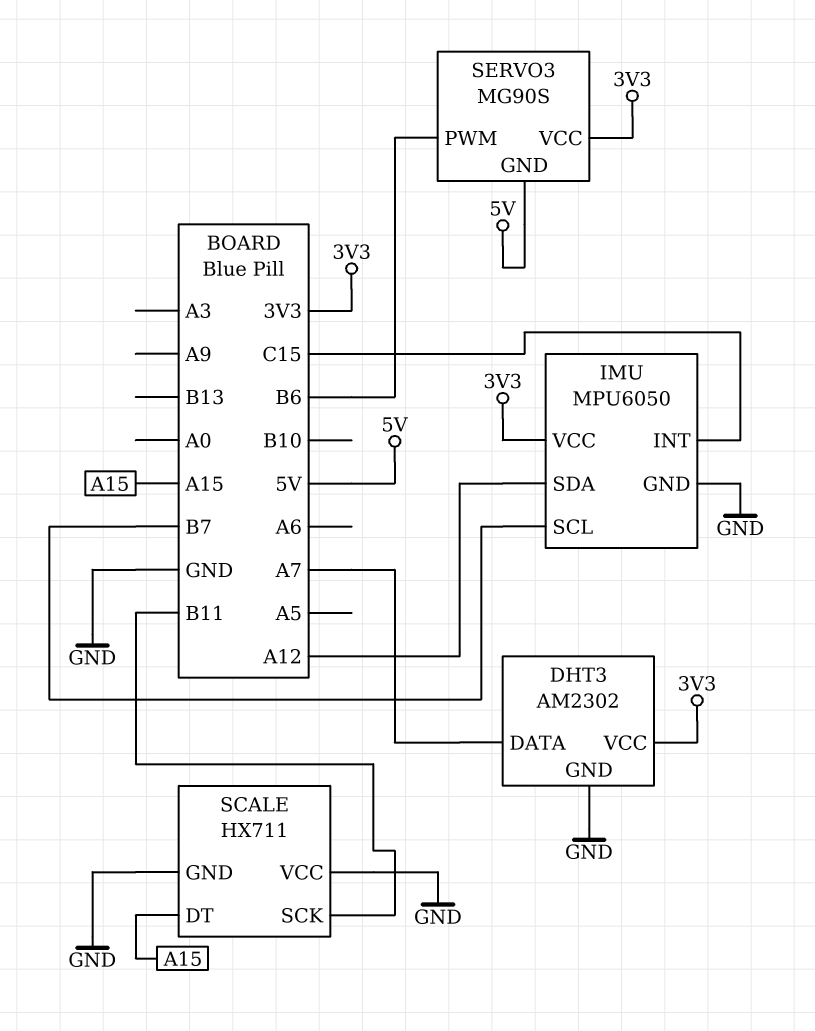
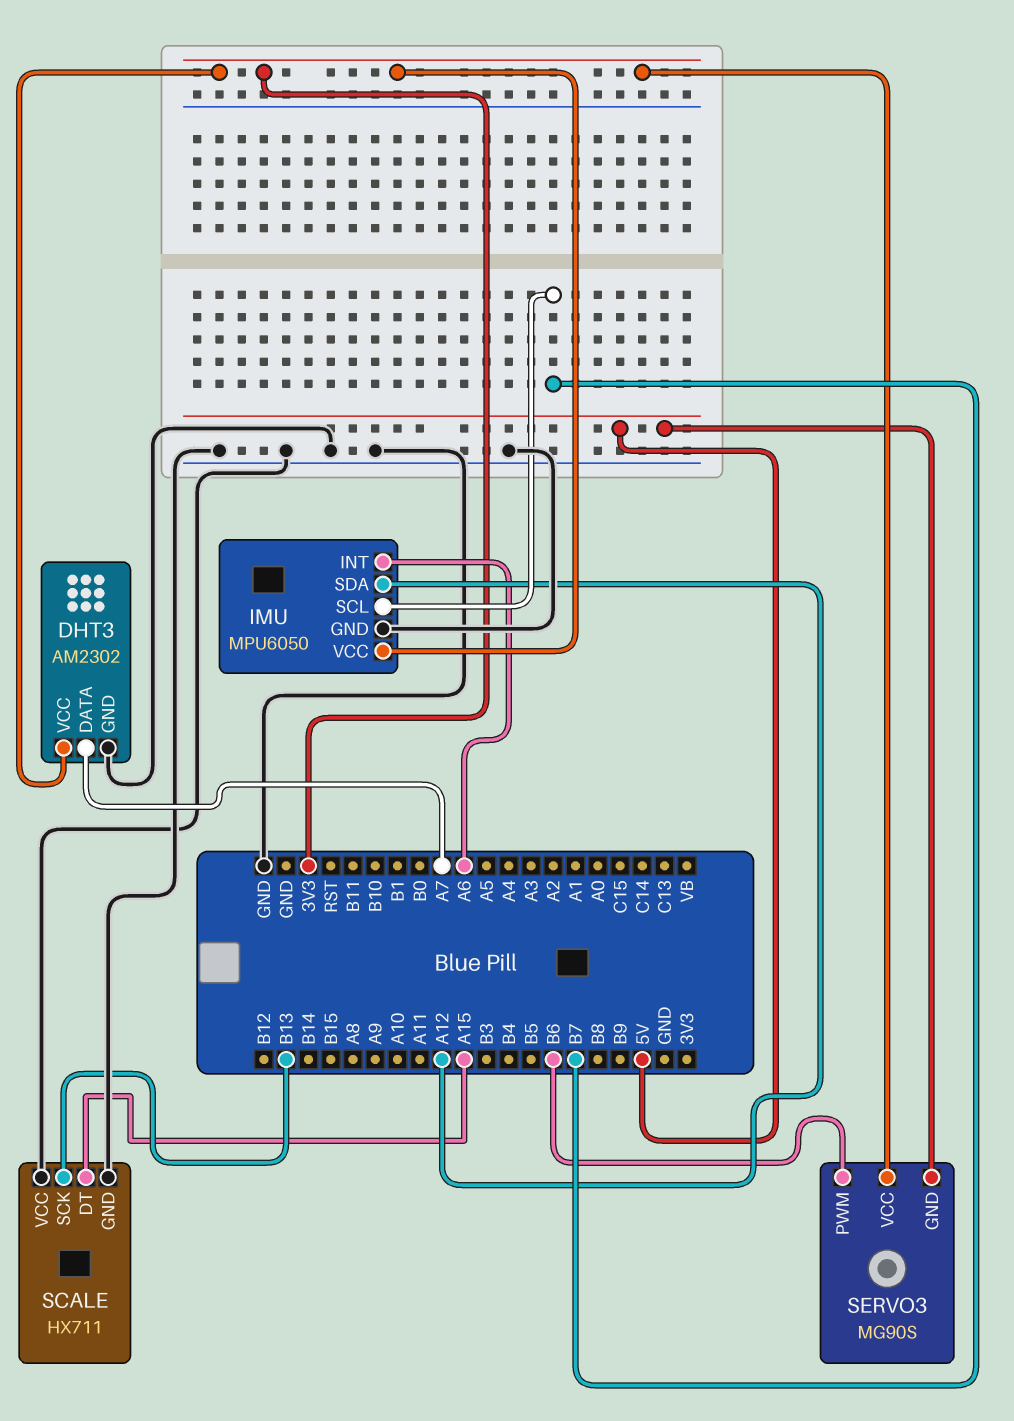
IMU pin INT: C15 -> A6
SCALE pin SCK: B11 -> B13

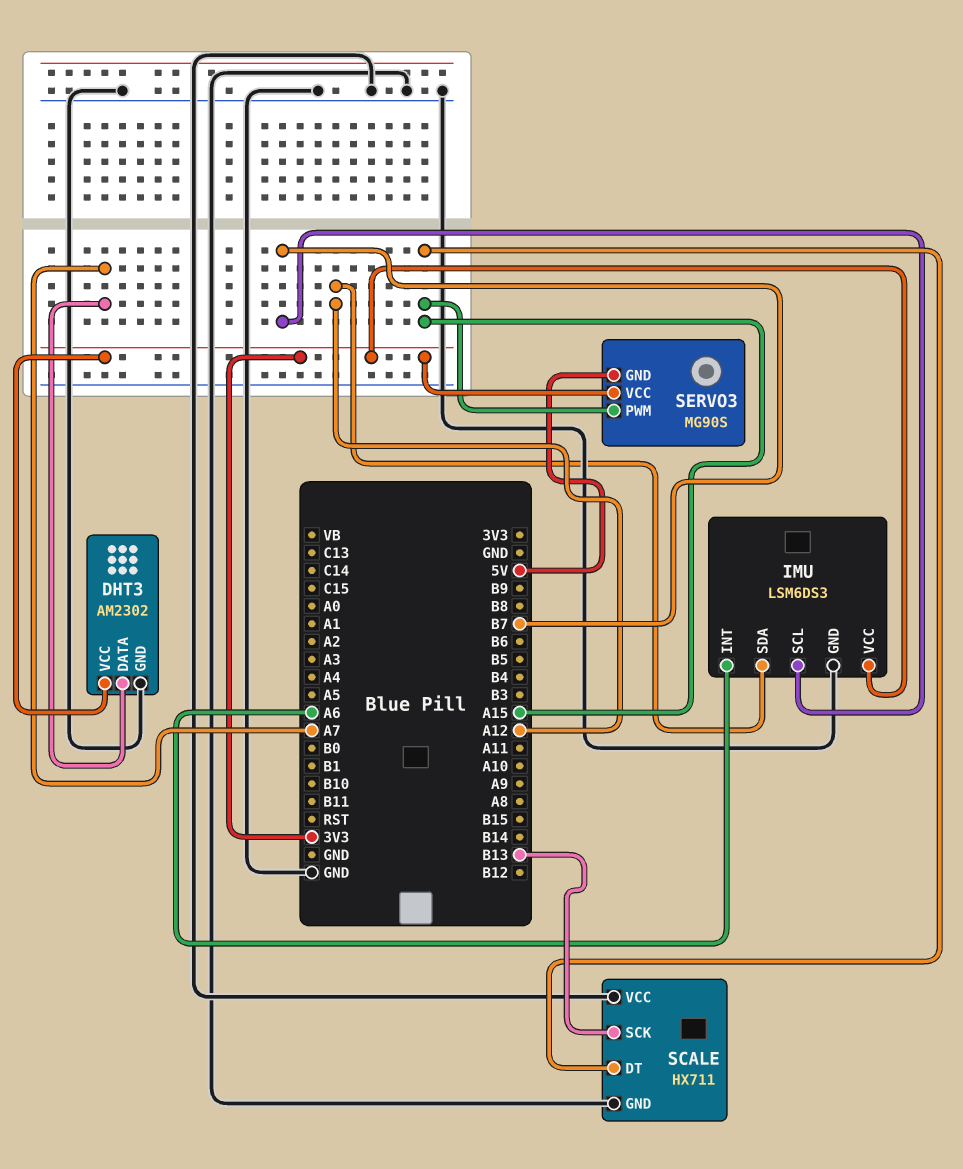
IMU: MPU6050 -> LSM6DS3
SERVO3 pin PWM: B6 -> A15

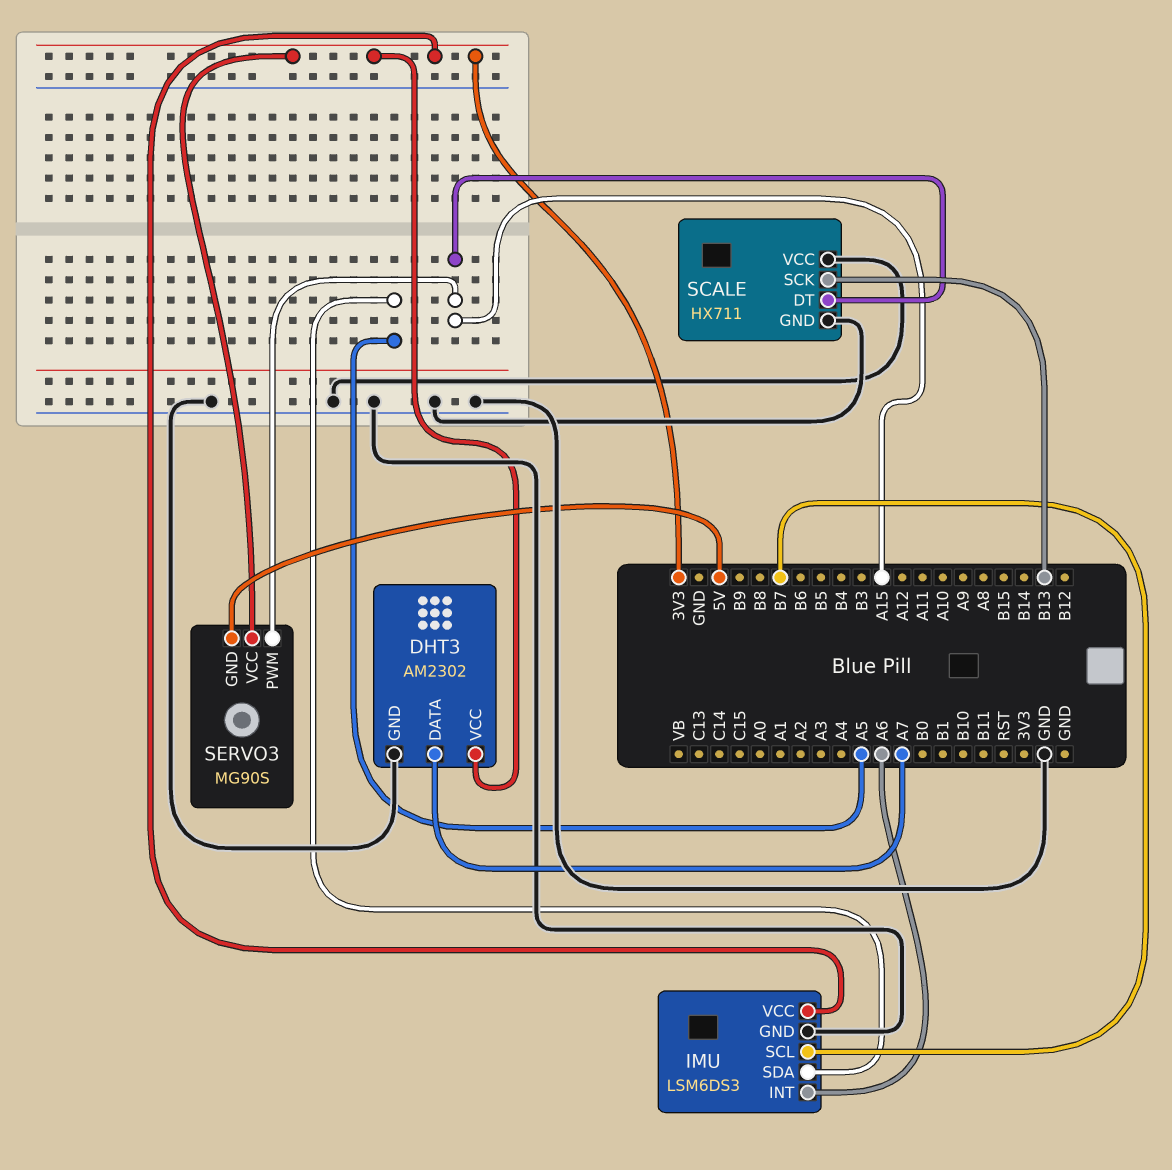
IMU pin SDA: A12 -> A5

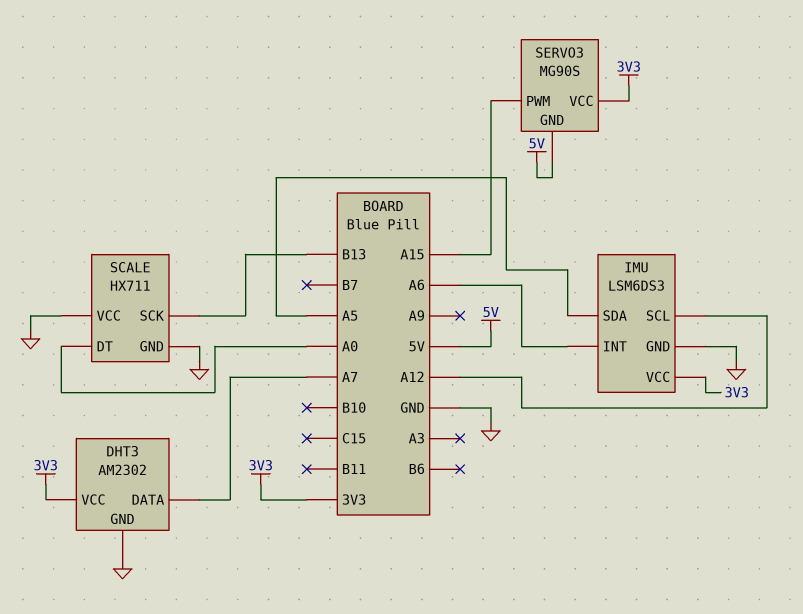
IMU pin SCL: B7 -> A12
SCALE pin DT: A15 -> A0

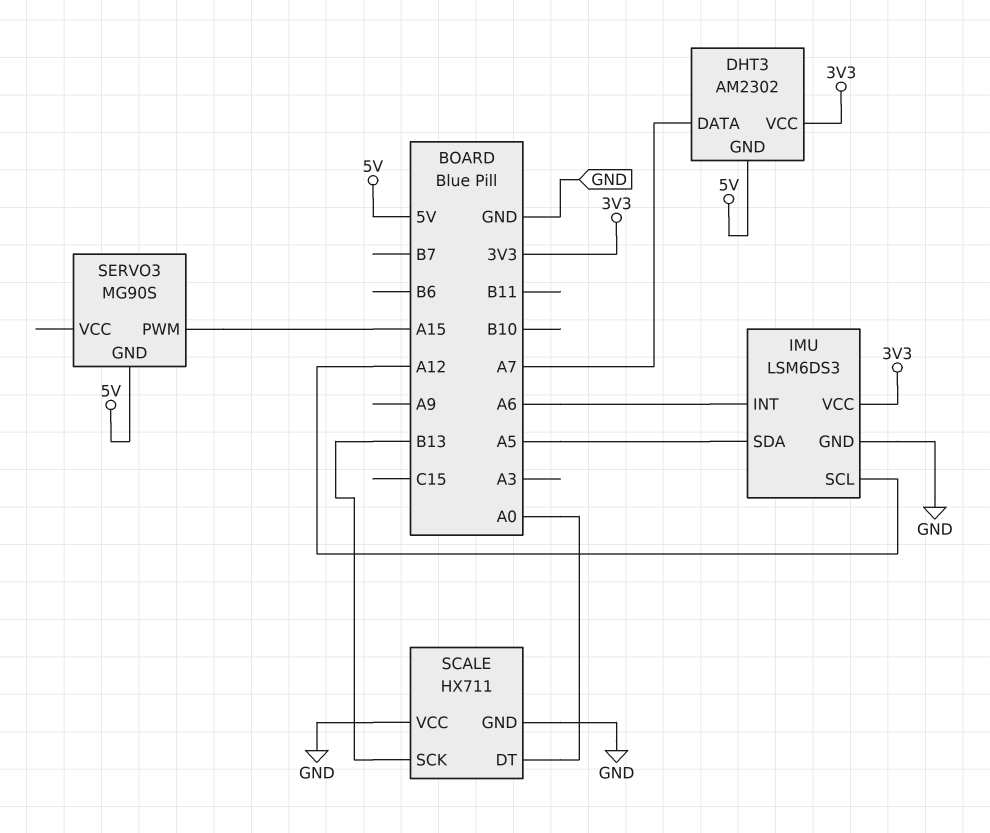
DHT3 pin GND: GND -> 5V
SERVO3 pin VCC: 3V3 -> none

